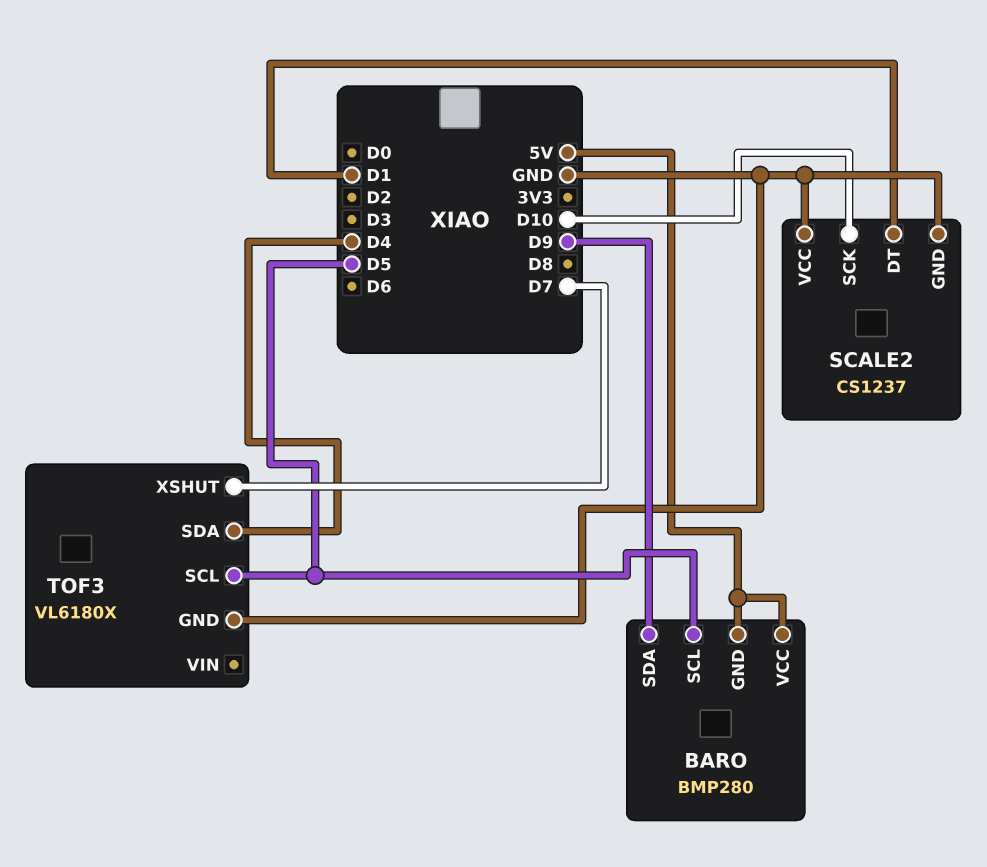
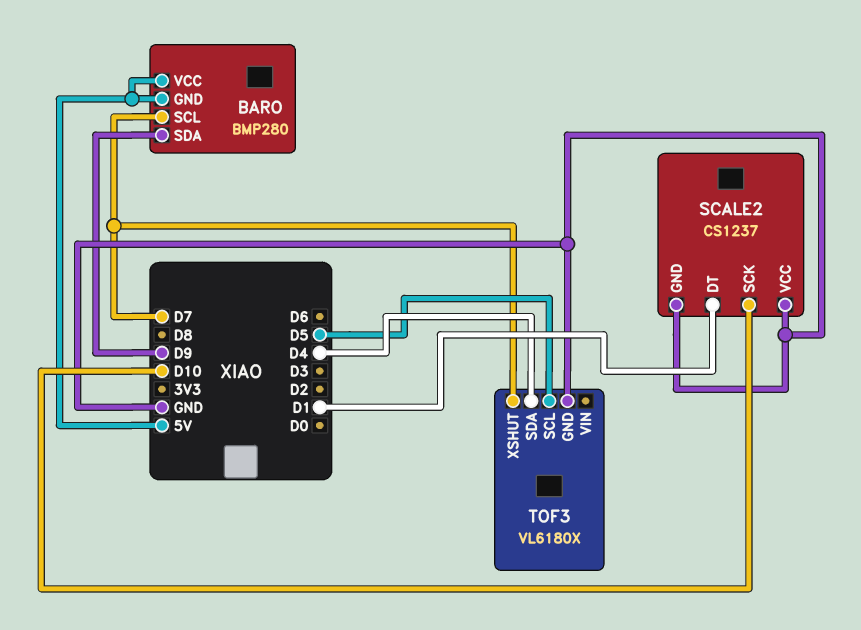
BARO pin SCL: D5 -> D7

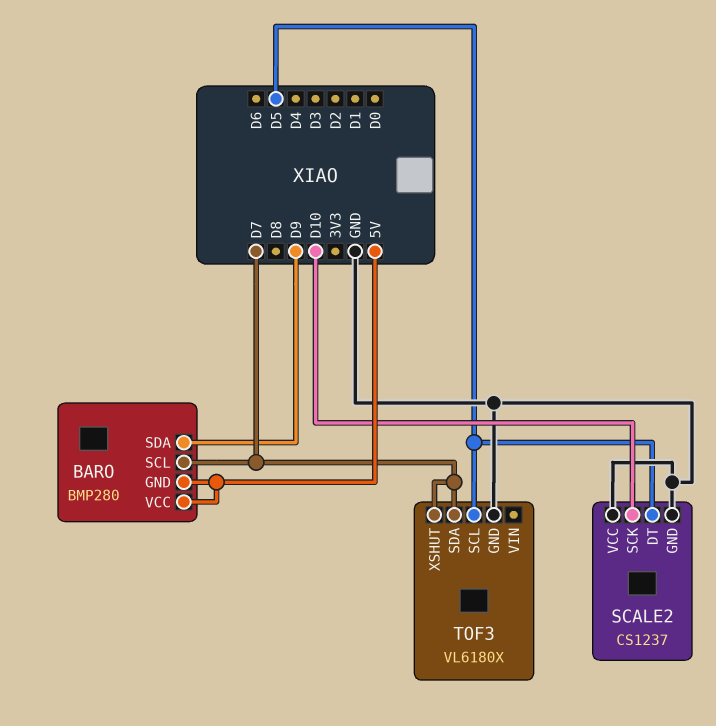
SCALE2 pin DT: D1 -> D5
TOF3 pin SDA: D4 -> D7

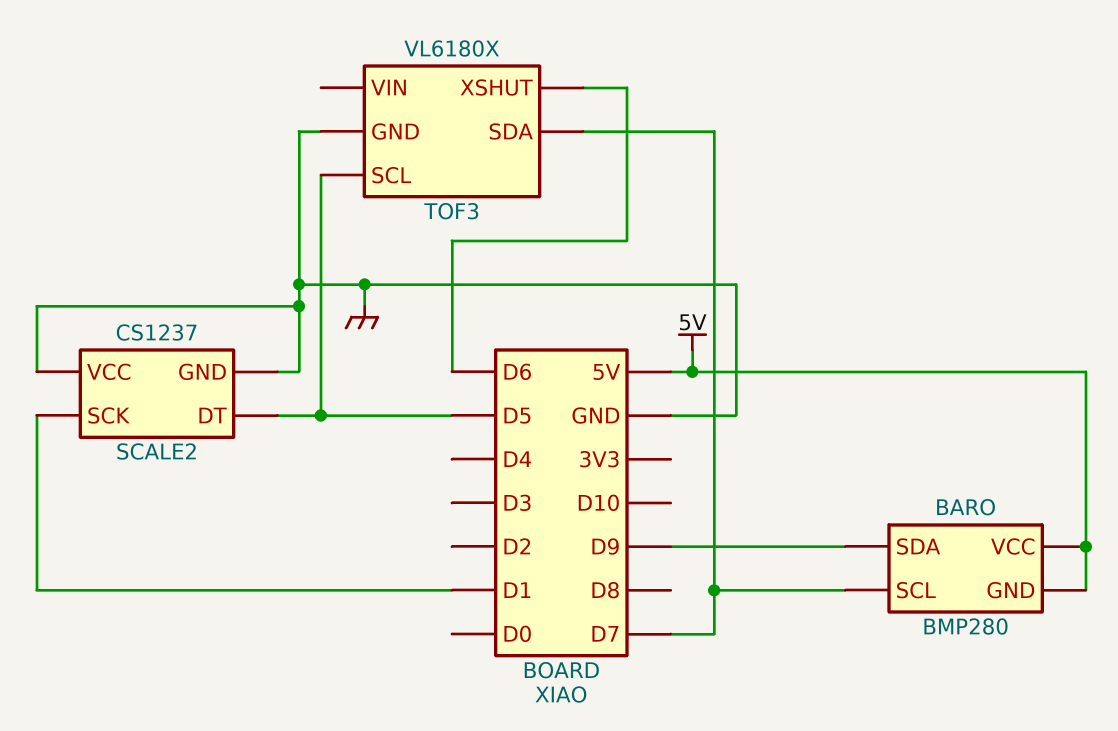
SCALE2 pin SCK: D10 -> D1
TOF3 pin XSHUT: D7 -> D6

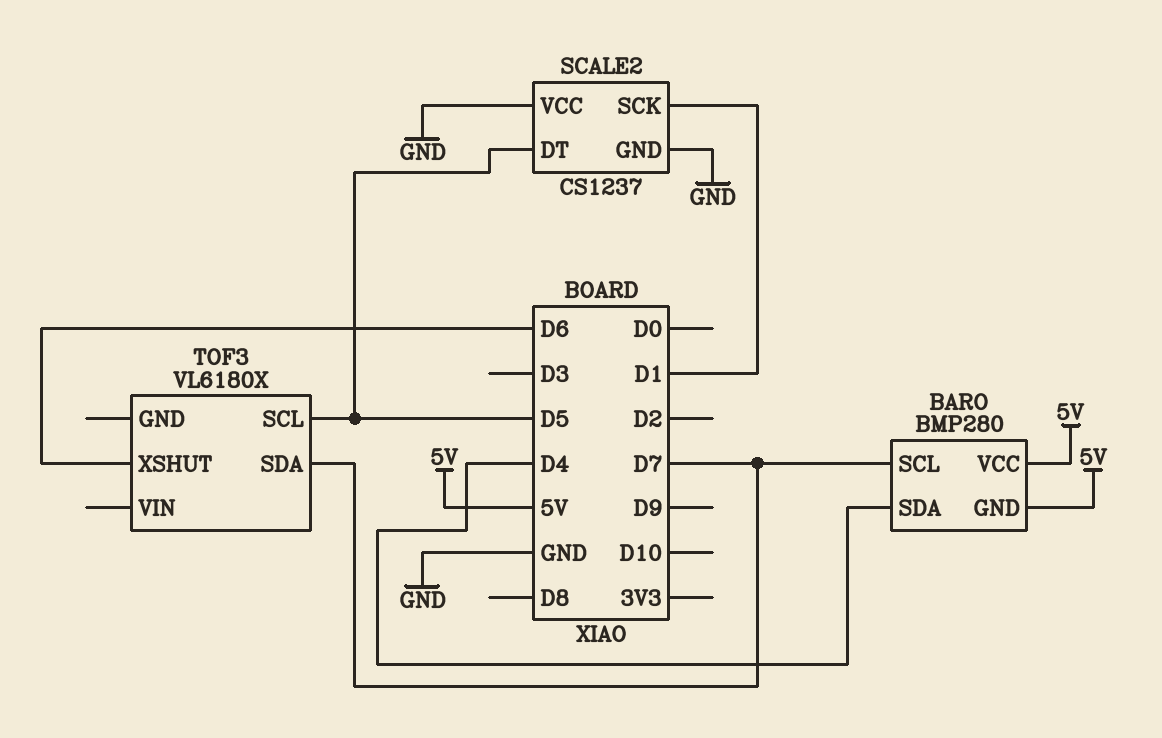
BARO pin SDA: D9 -> D4
TOF3 pin GND: GND -> none

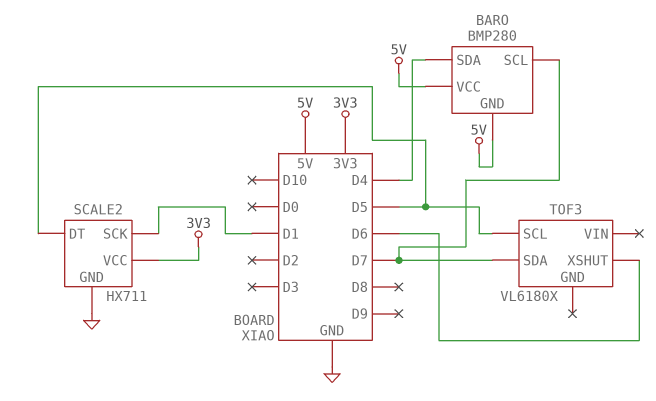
SCALE2: CS1237 -> HX711
SCALE2 pin VCC: GND -> 3V3

